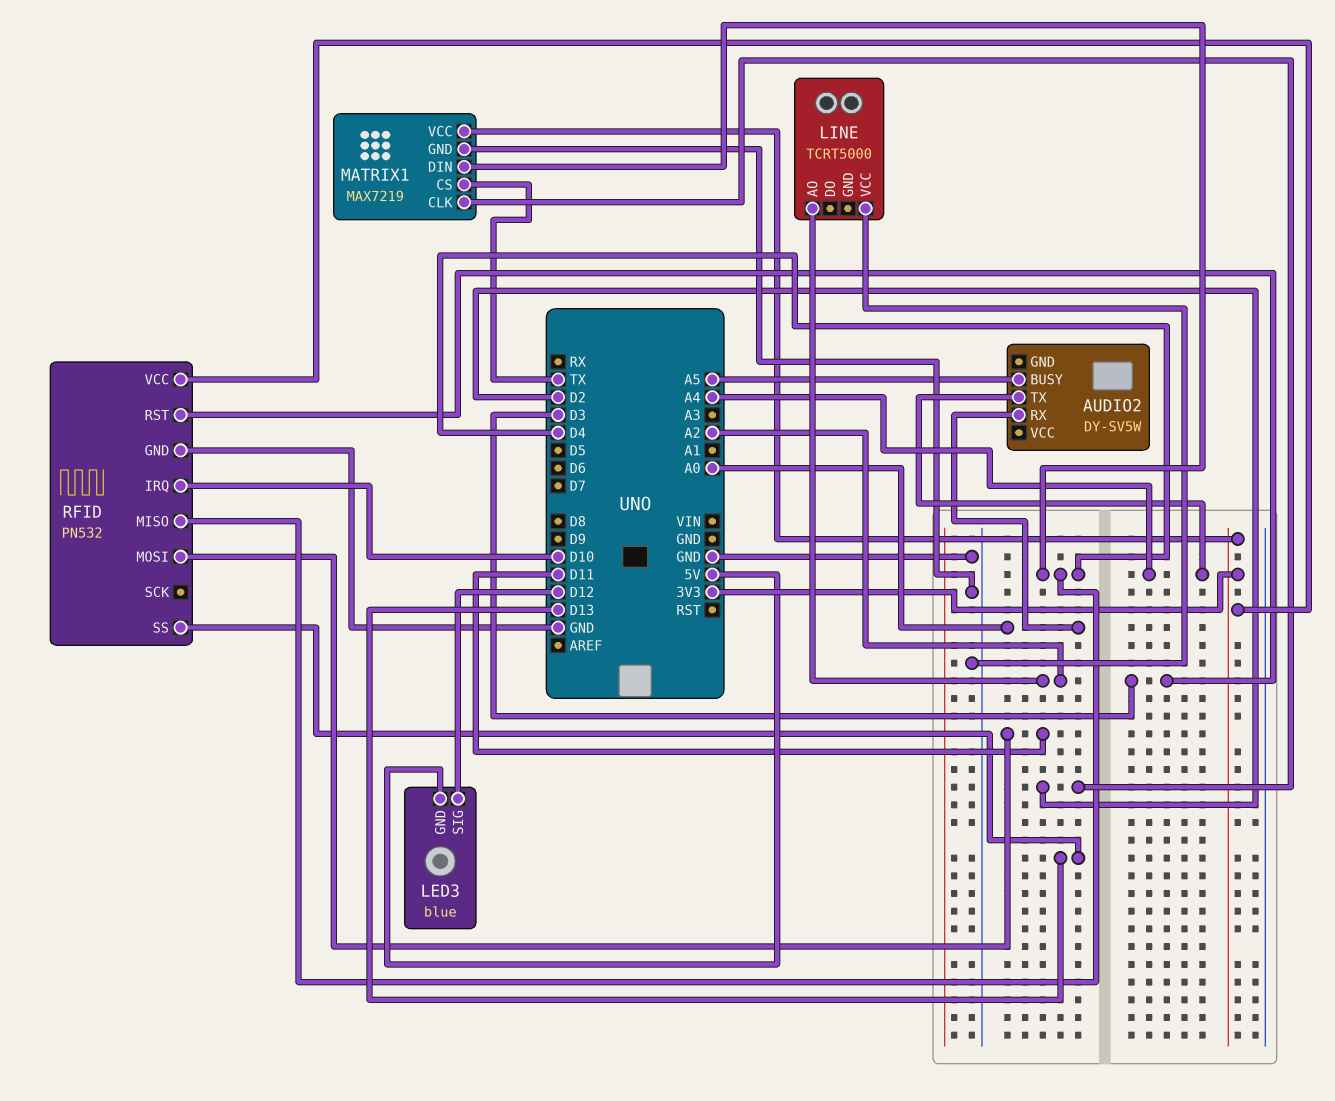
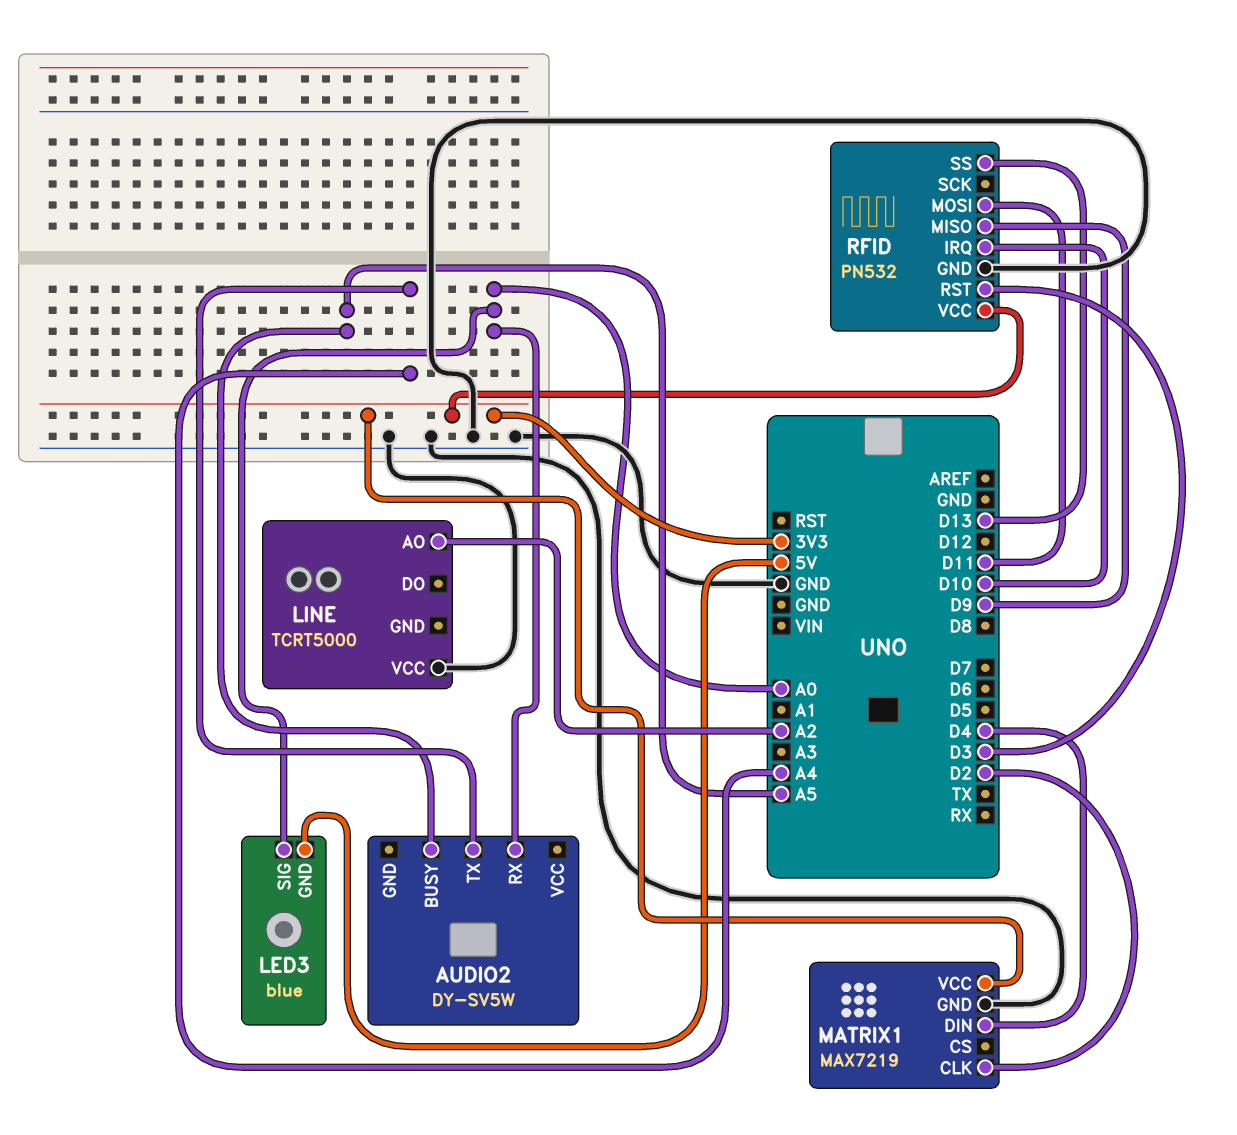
LED3 pin SIG: D12 -> A0
MATRIX1 pin CS: TX -> none
RFID pin MISO: D4 -> D9

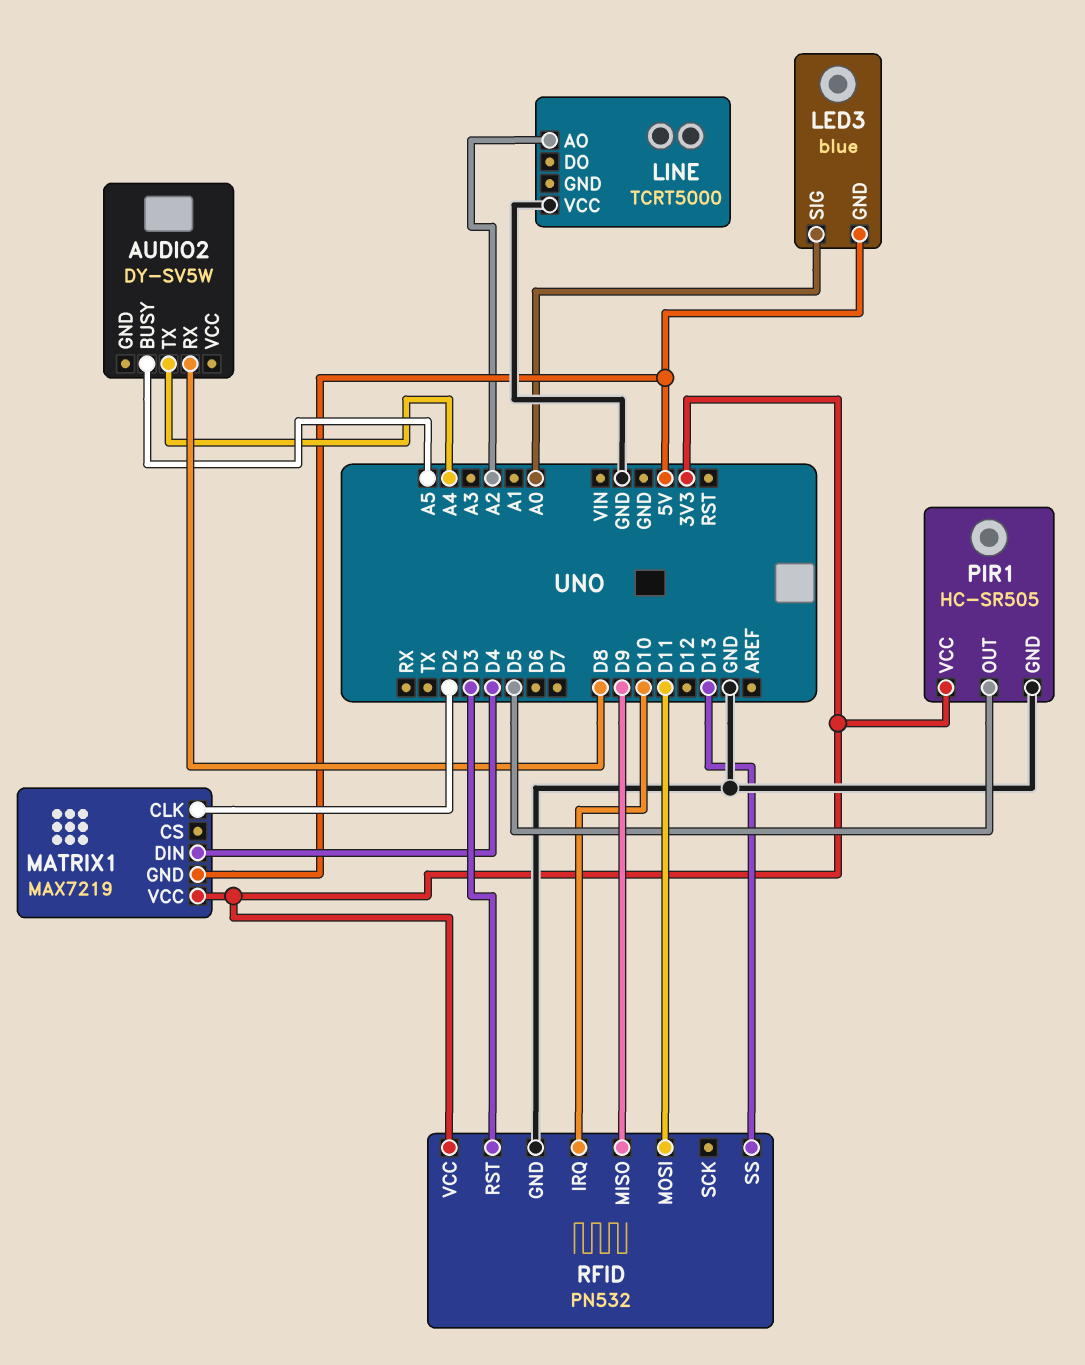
AUDIO2 pin RX: A0 -> D8
MATRIX1 pin GND: GND -> 5V
PIR1: none -> HC-SR505
PIR1 pin GND: none -> GND
PIR1 pin OUT: none -> D5
PIR1 pin VCC: none -> 3V3

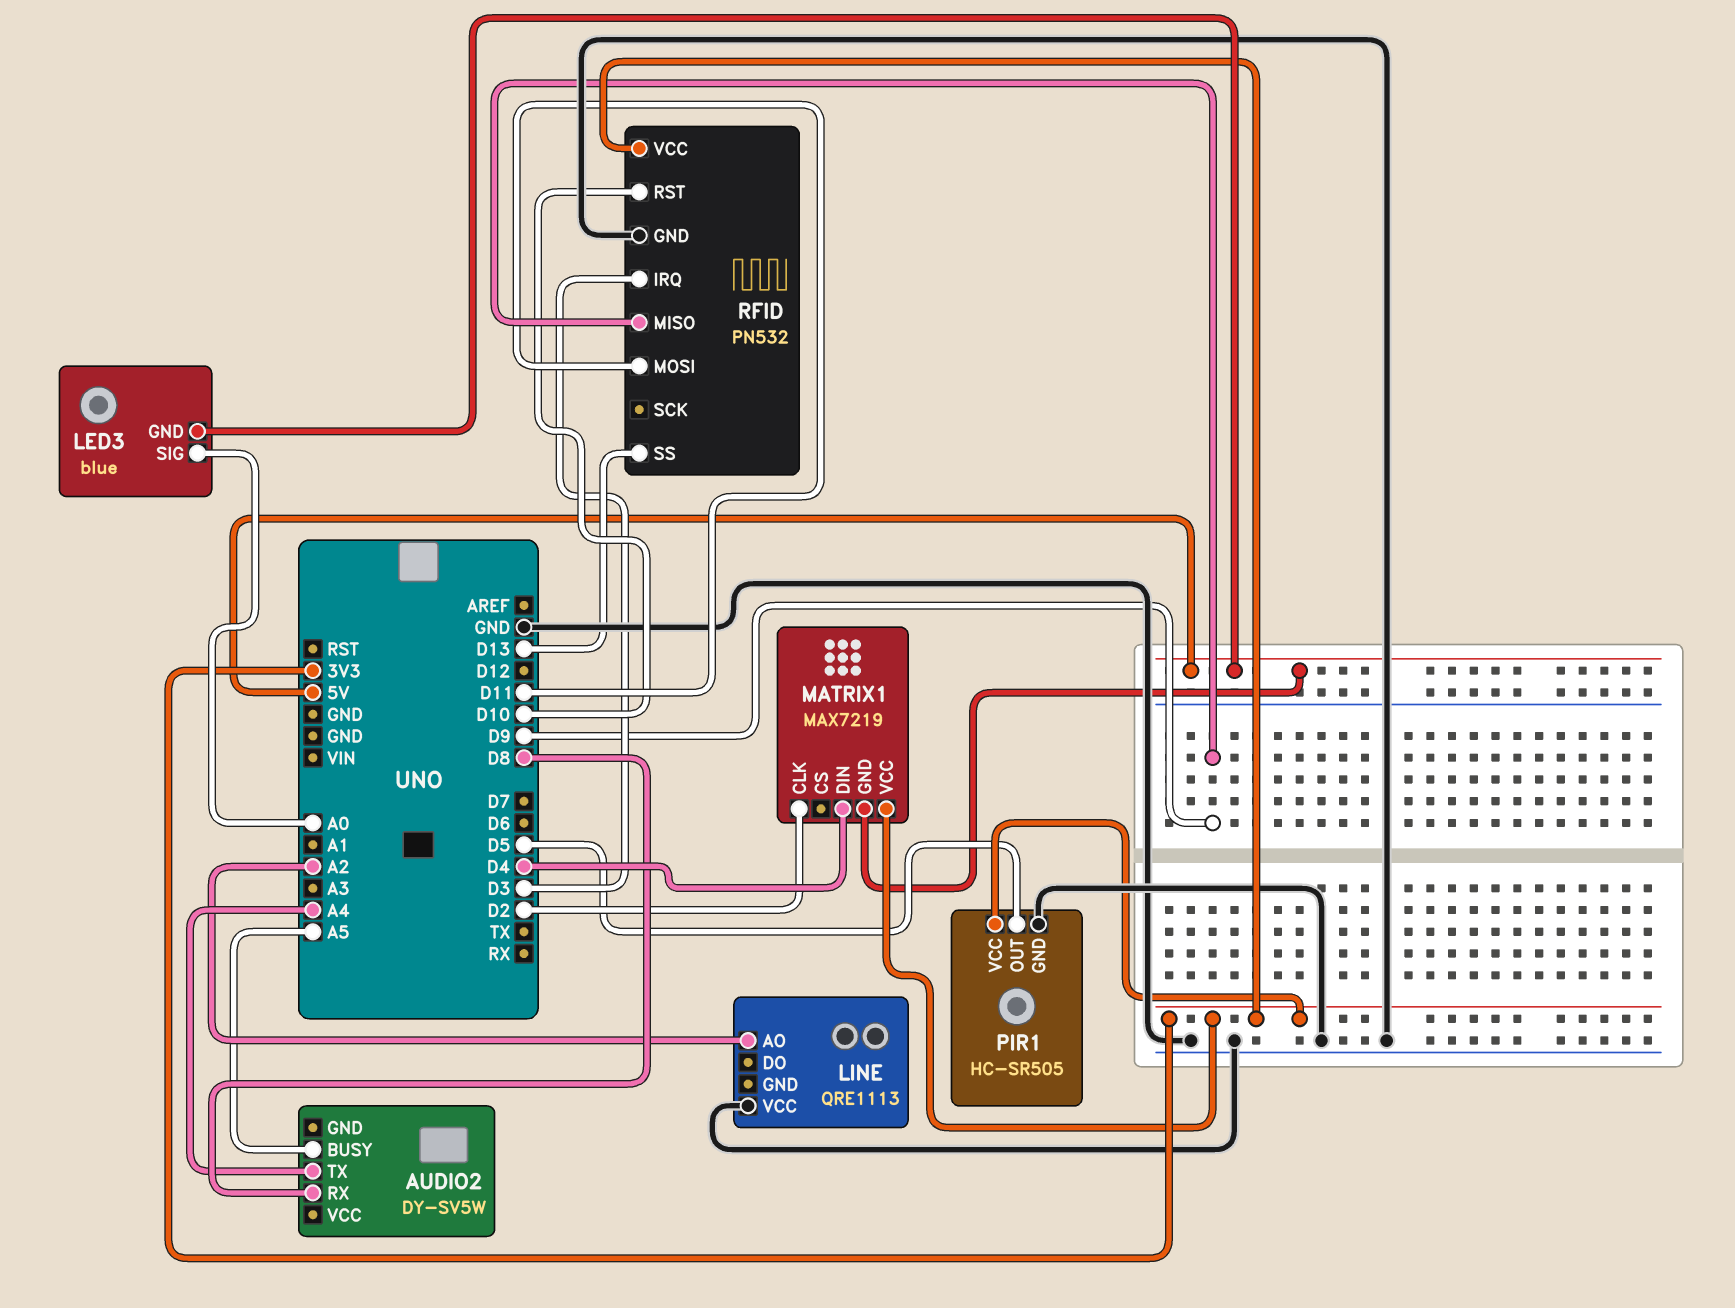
LINE: TCRT5000 -> QRE1113
RFID pin IRQ: D10 -> D3
RFID pin RST: D3 -> D10

